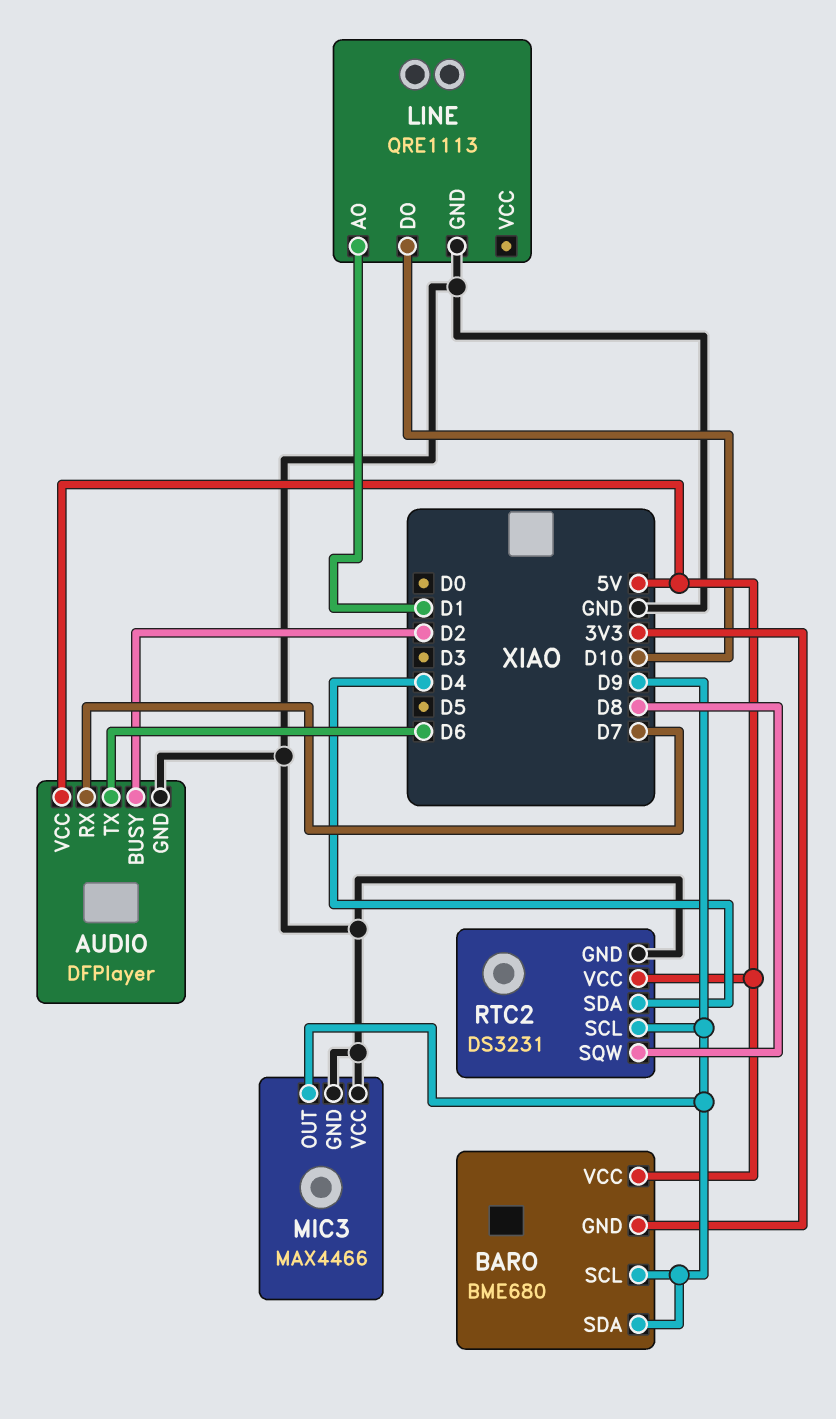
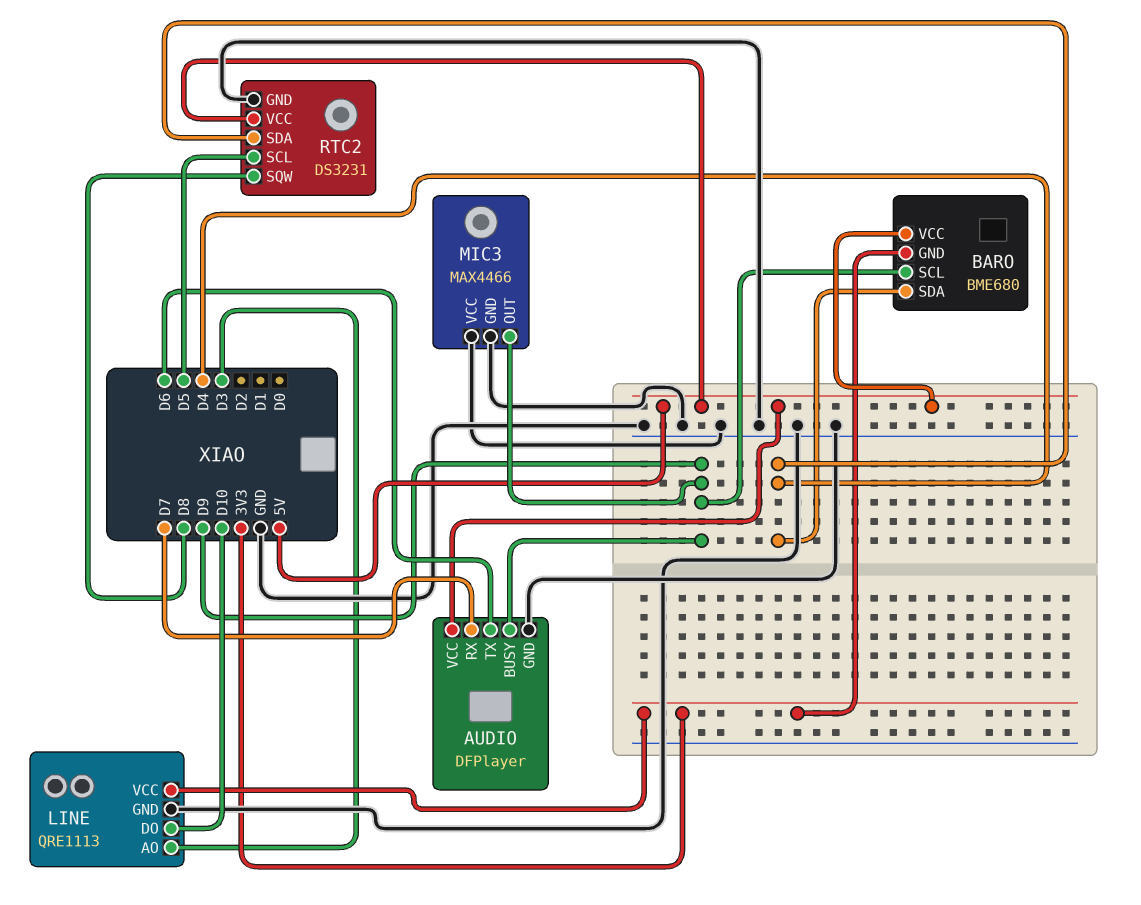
AUDIO pin BUSY: D2 -> D9
BARO pin SDA: D9 -> D4
LINE pin AO: D1 -> D3
LINE pin VCC: none -> 3V3
RTC2 pin SCL: D9 -> D5

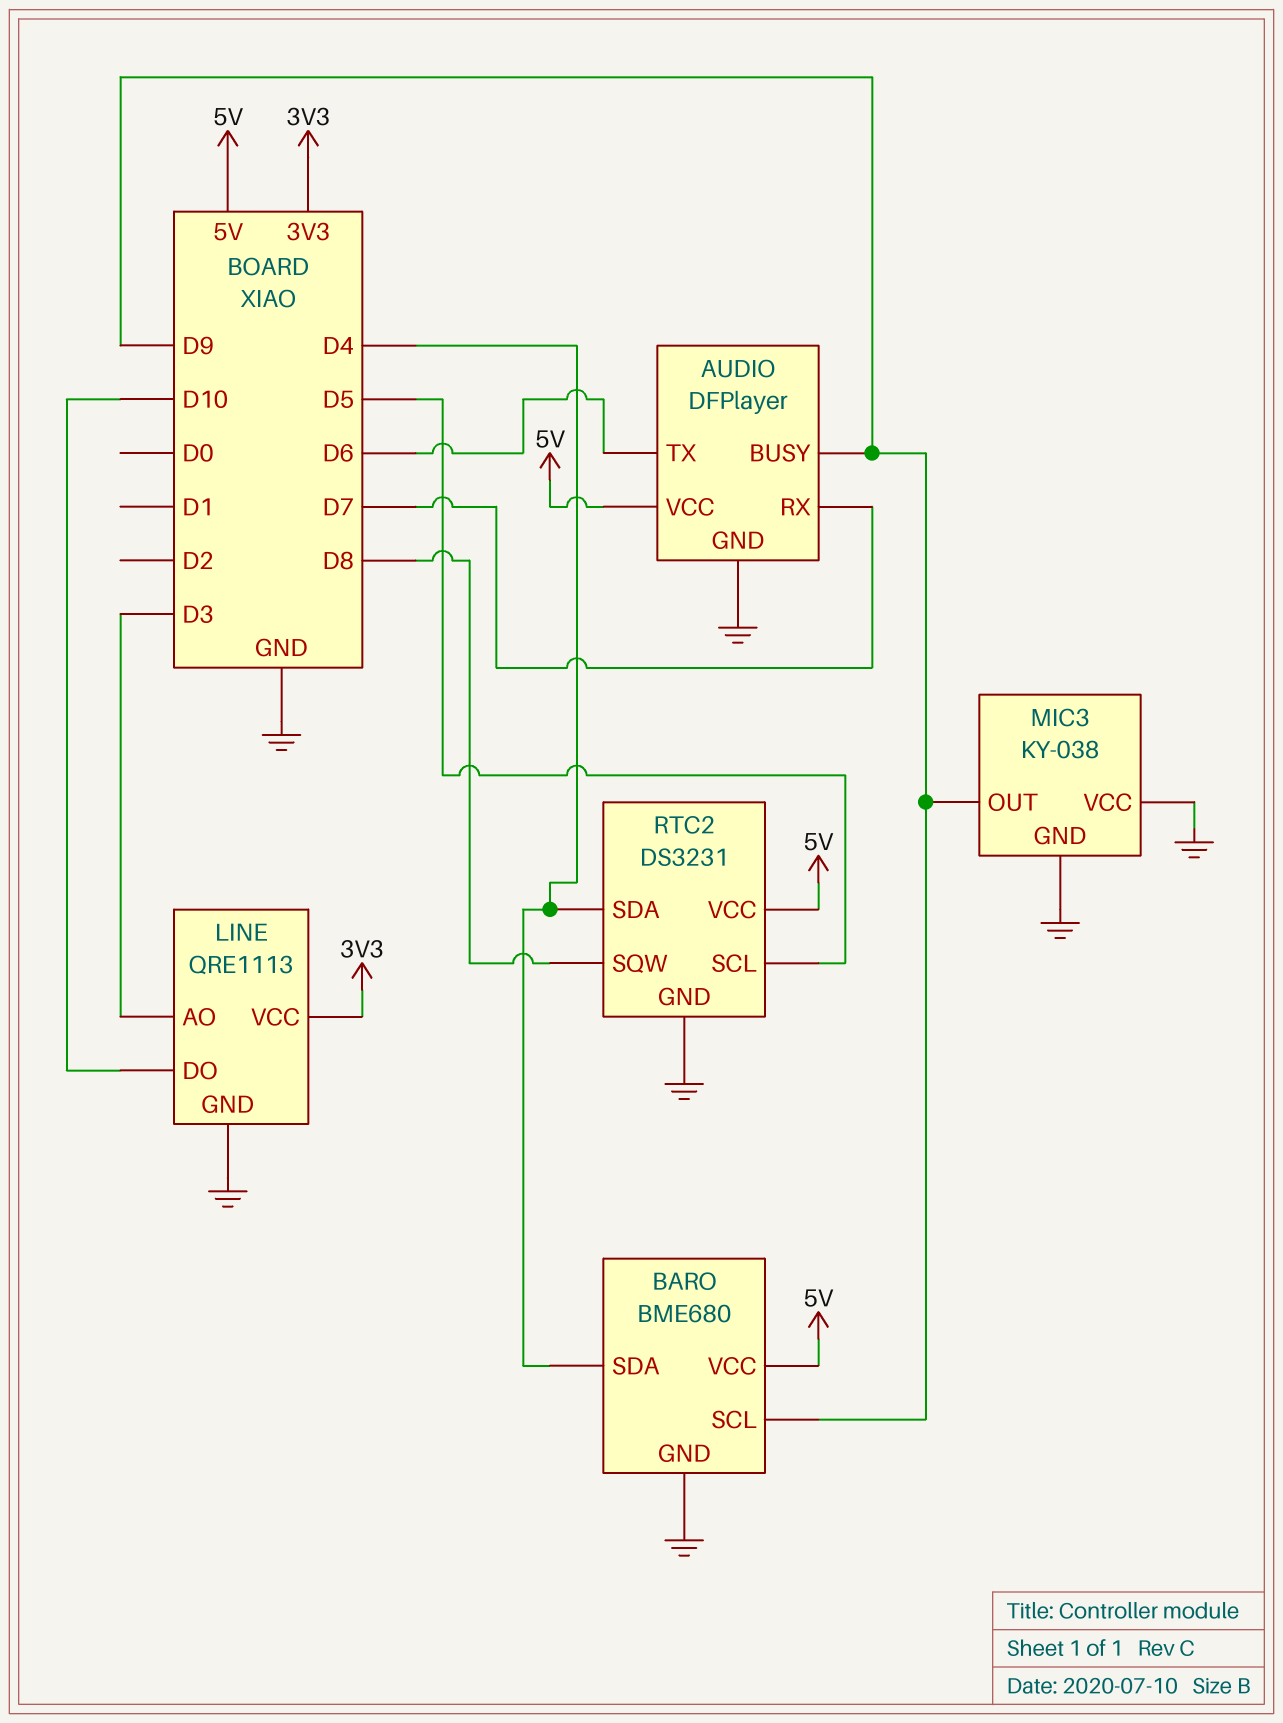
BARO pin GND: 3V3 -> GND
MIC3: MAX4466 -> KY-038

